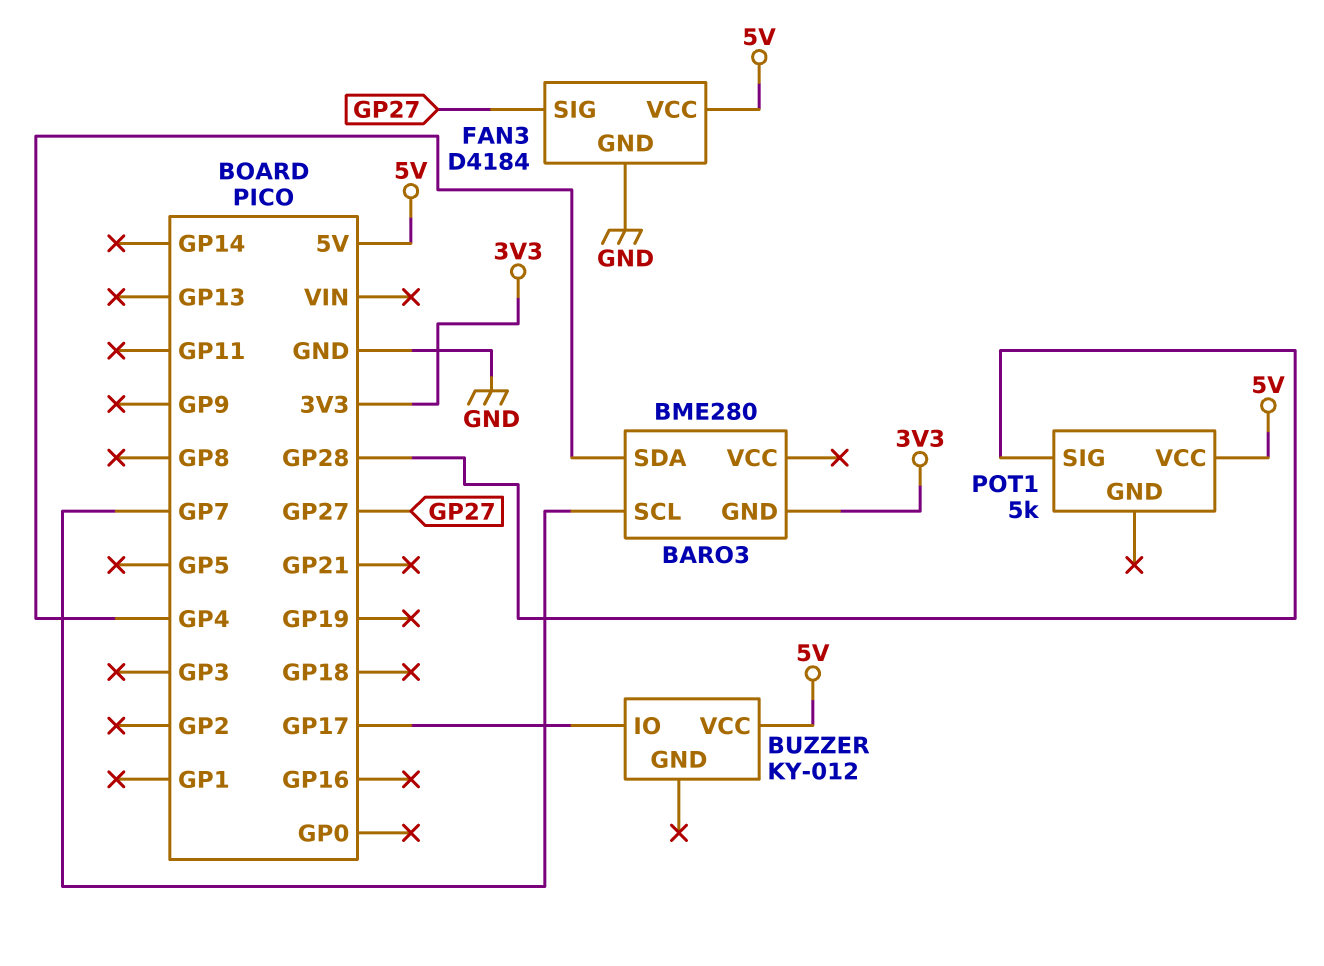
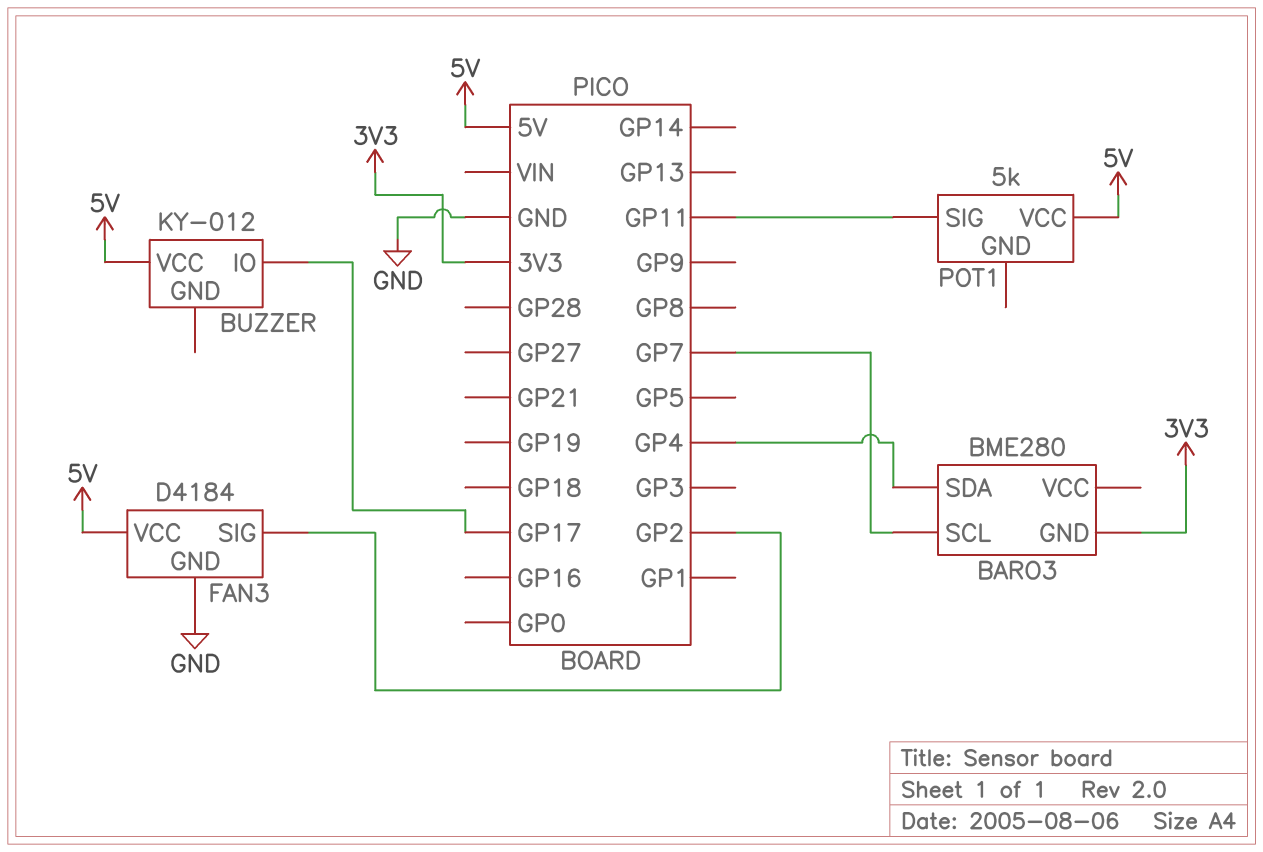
FAN3 pin SIG: GP27 -> GP2
POT1 pin SIG: GP28 -> GP11

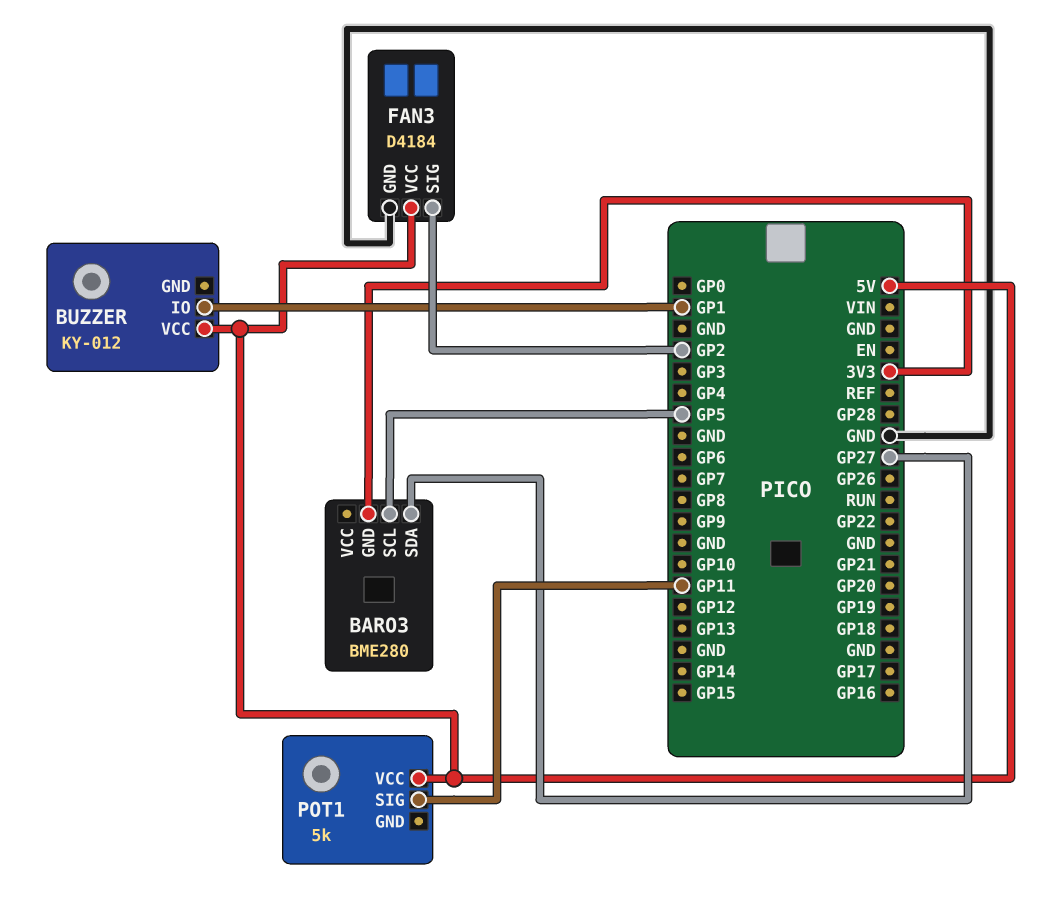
BARO3 pin SCL: GP7 -> GP5
BARO3 pin SDA: GP4 -> GP27
BUZZER pin IO: GP17 -> GP1

